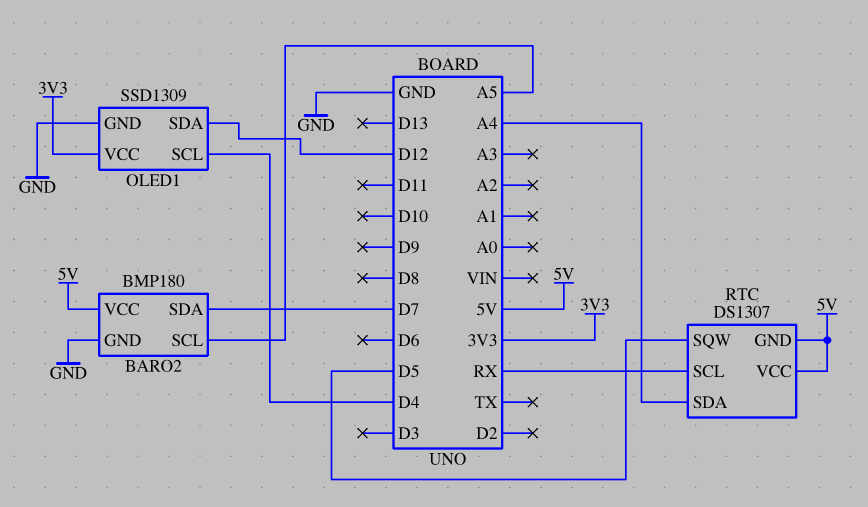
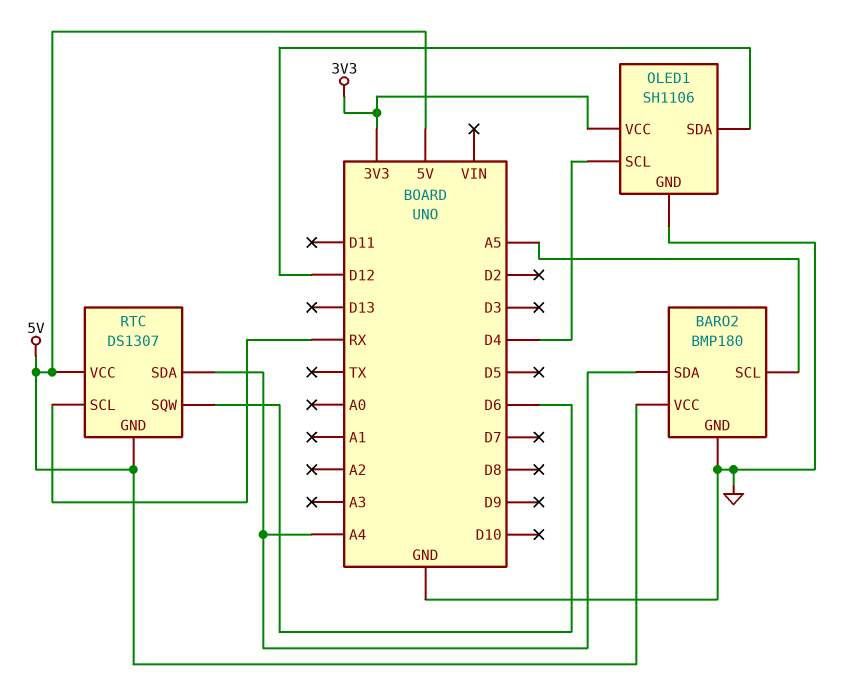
BARO2 pin SDA: D7 -> A4
OLED1: SSD1309 -> SH1106
RTC pin SQW: D5 -> D6

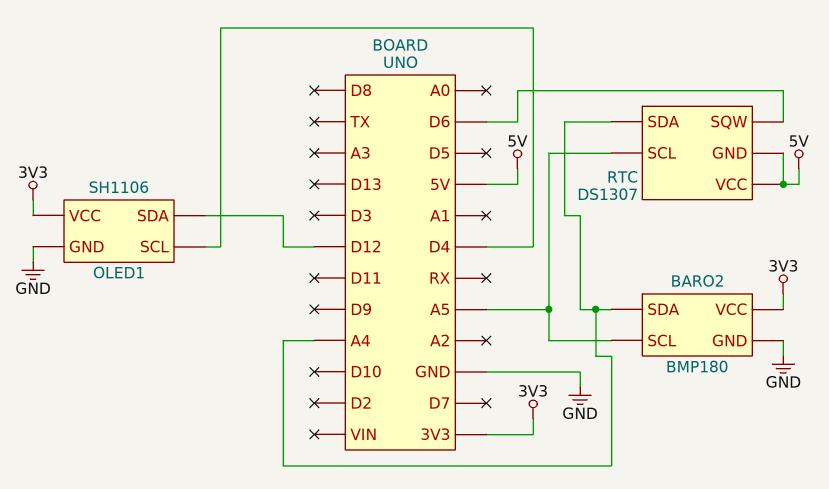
BARO2 pin VCC: 5V -> 3V3
RTC pin SCL: RX -> A5

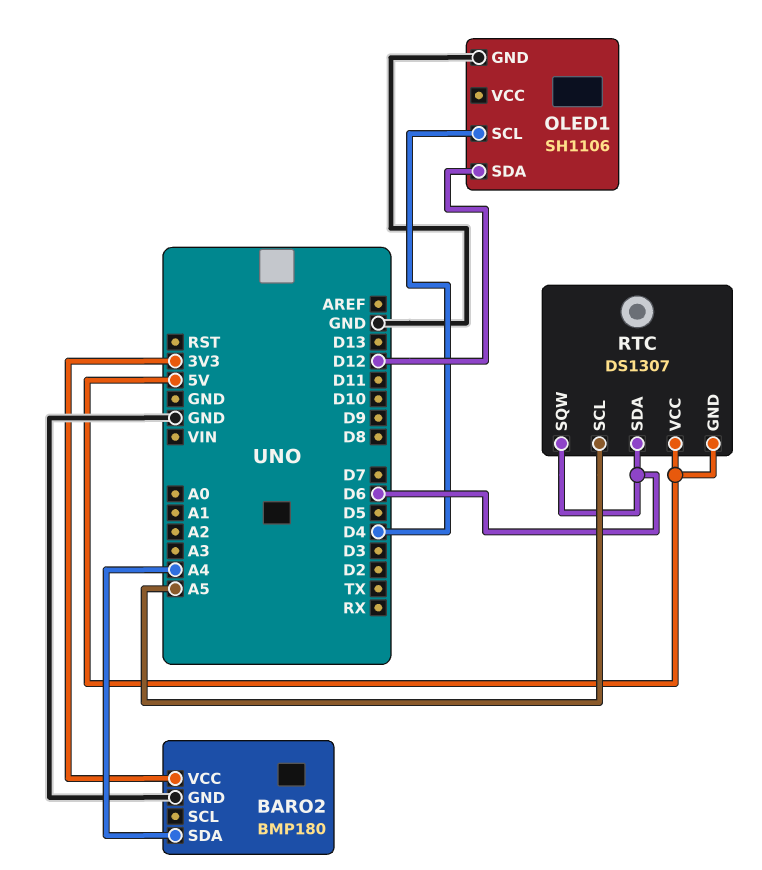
BARO2 pin SCL: A5 -> none
OLED1 pin VCC: 3V3 -> none
RTC pin SDA: A4 -> D6

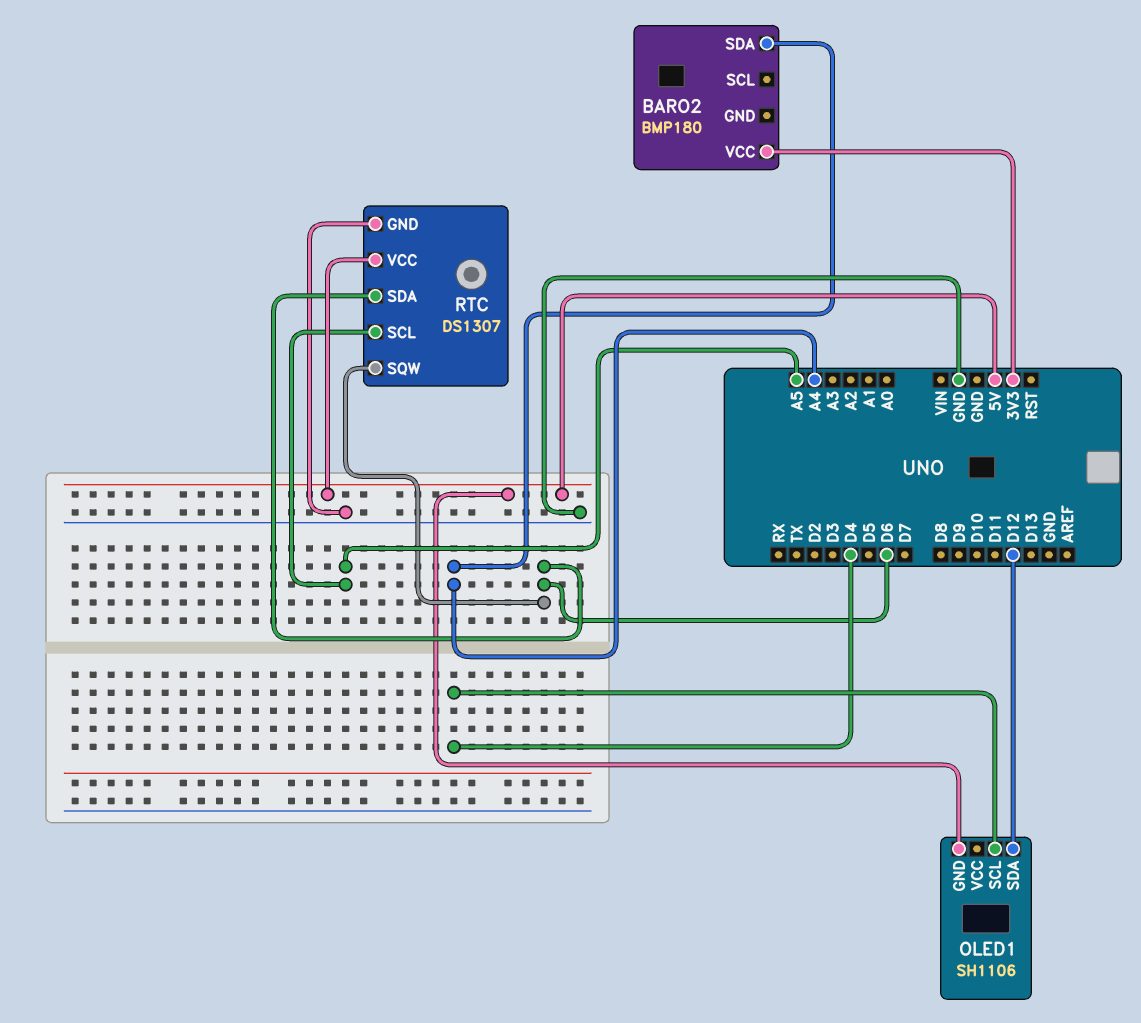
BARO2 pin GND: GND -> none
OLED1 pin GND: GND -> 5V
RTC pin GND: 5V -> GND

